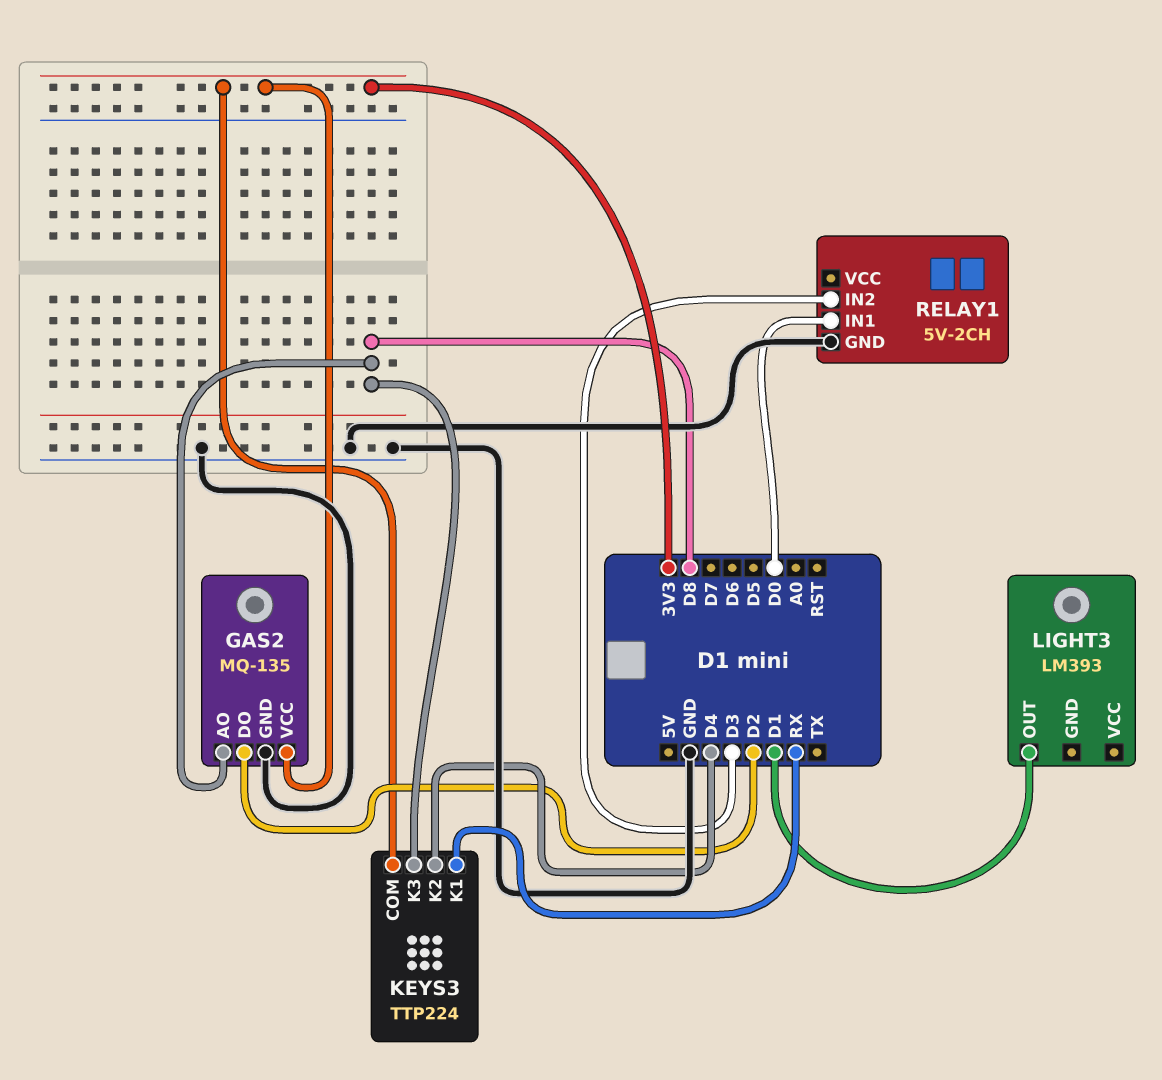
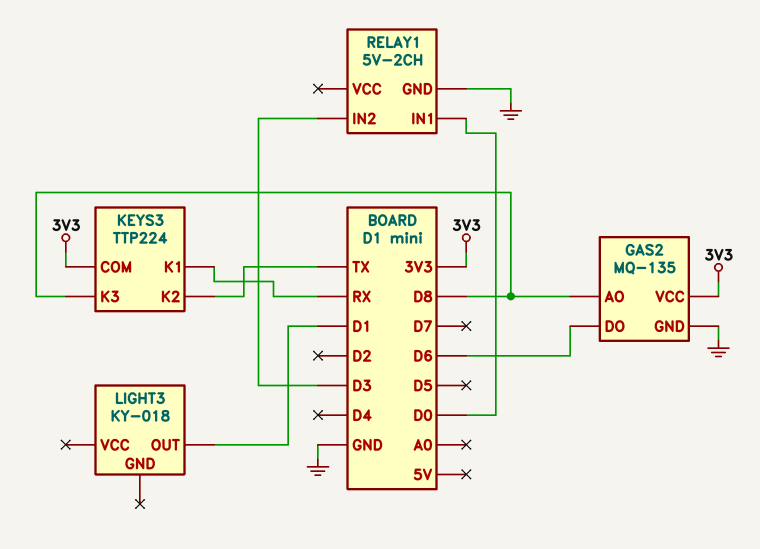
GAS2 pin DO: D2 -> D6
KEYS3 pin K2: D4 -> TX
LIGHT3: LM393 -> KY-018

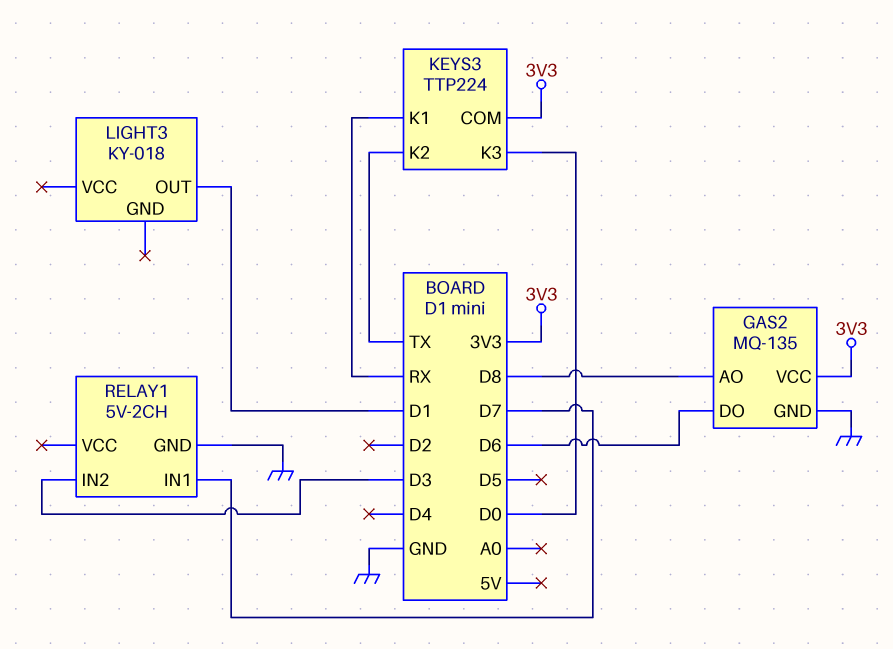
KEYS3 pin K3: D8 -> D0
RELAY1 pin IN1: D0 -> D7

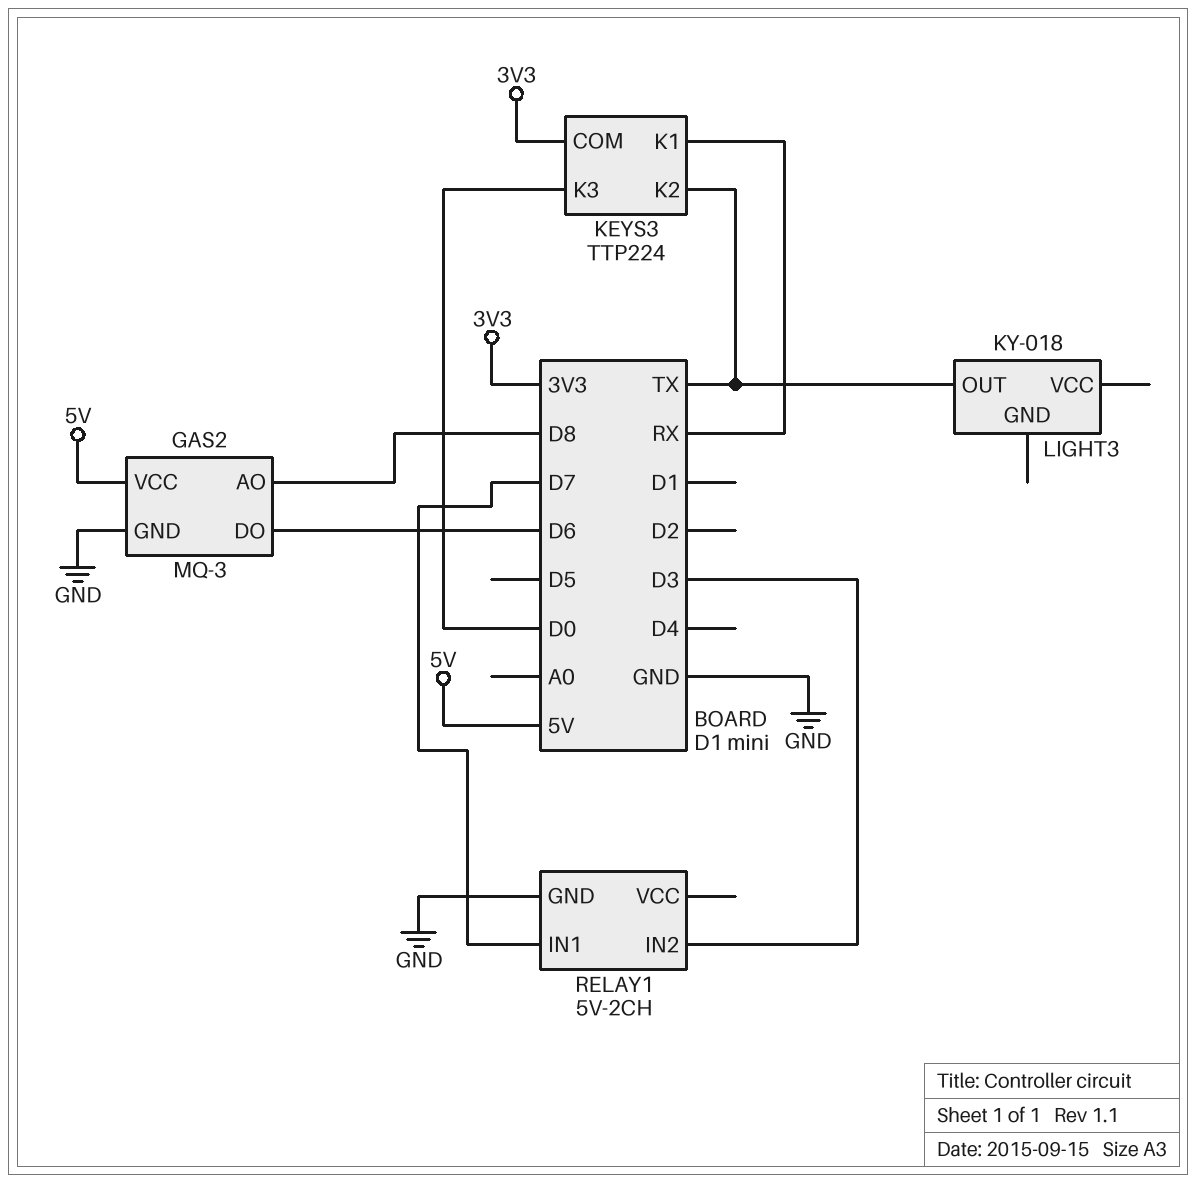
GAS2: MQ-135 -> MQ-3
GAS2 pin VCC: 3V3 -> 5V
LIGHT3 pin OUT: D1 -> TX

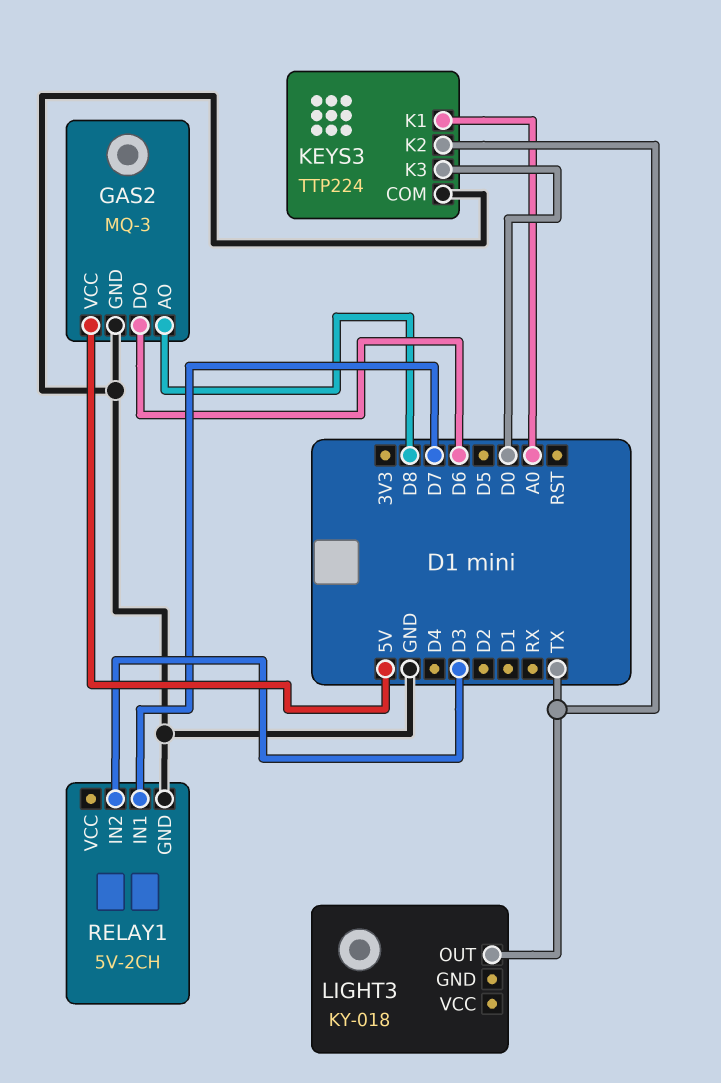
KEYS3 pin COM: 3V3 -> GND
KEYS3 pin K1: RX -> A0

